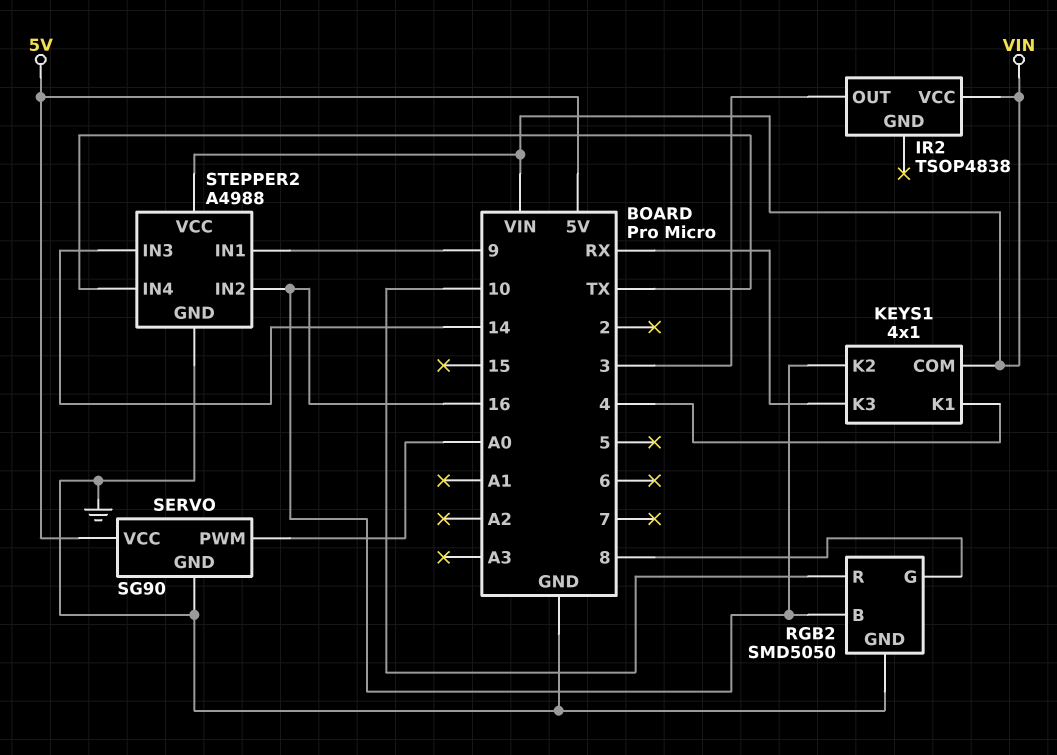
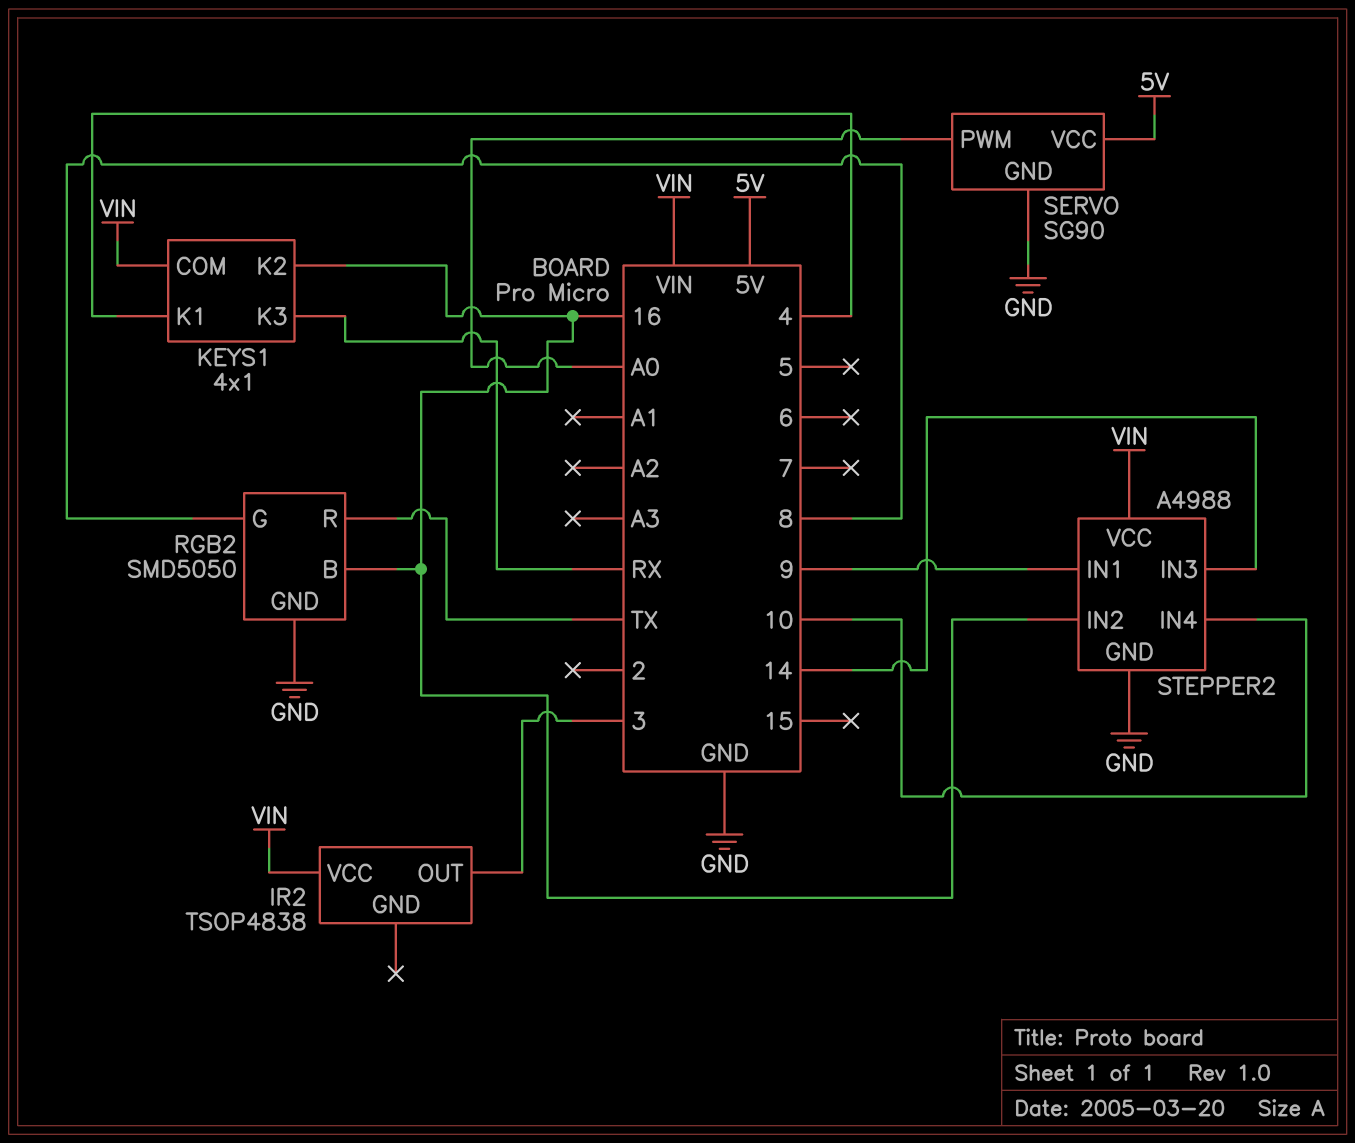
RGB2 pin R: 10 -> TX
STEPPER2 pin IN4: TX -> 10

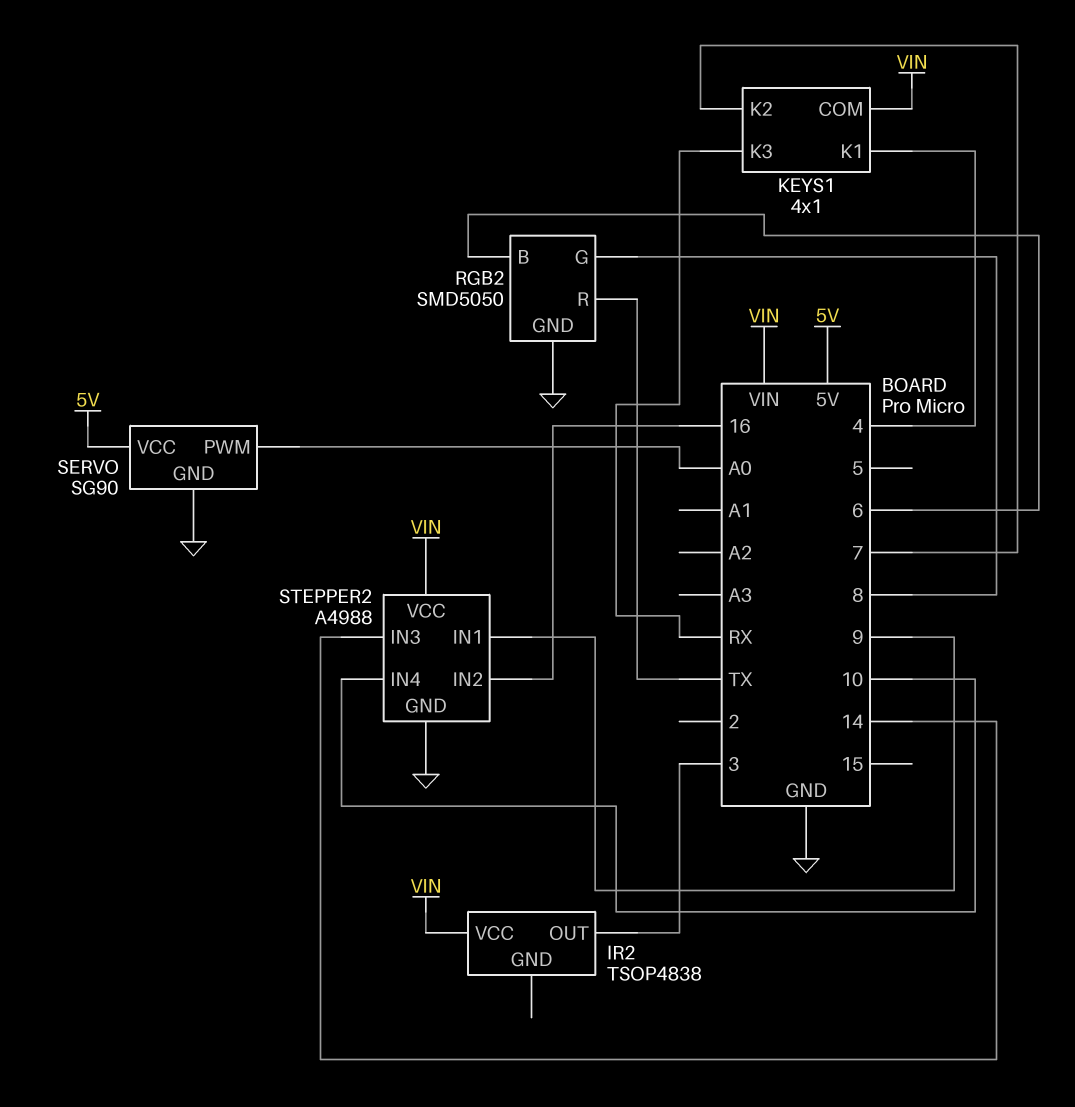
KEYS1 pin K2: 16 -> 7
RGB2 pin B: 16 -> 6

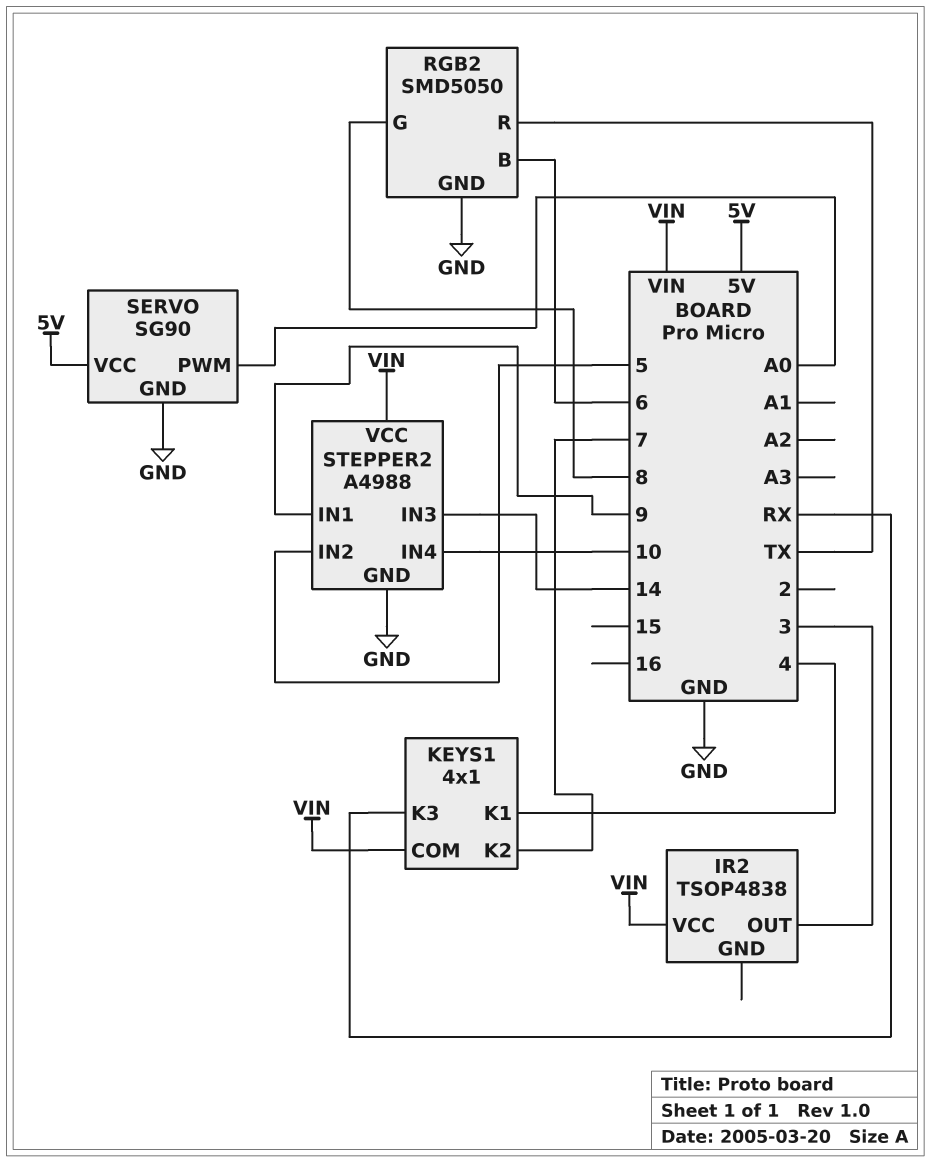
STEPPER2 pin IN2: 16 -> 5

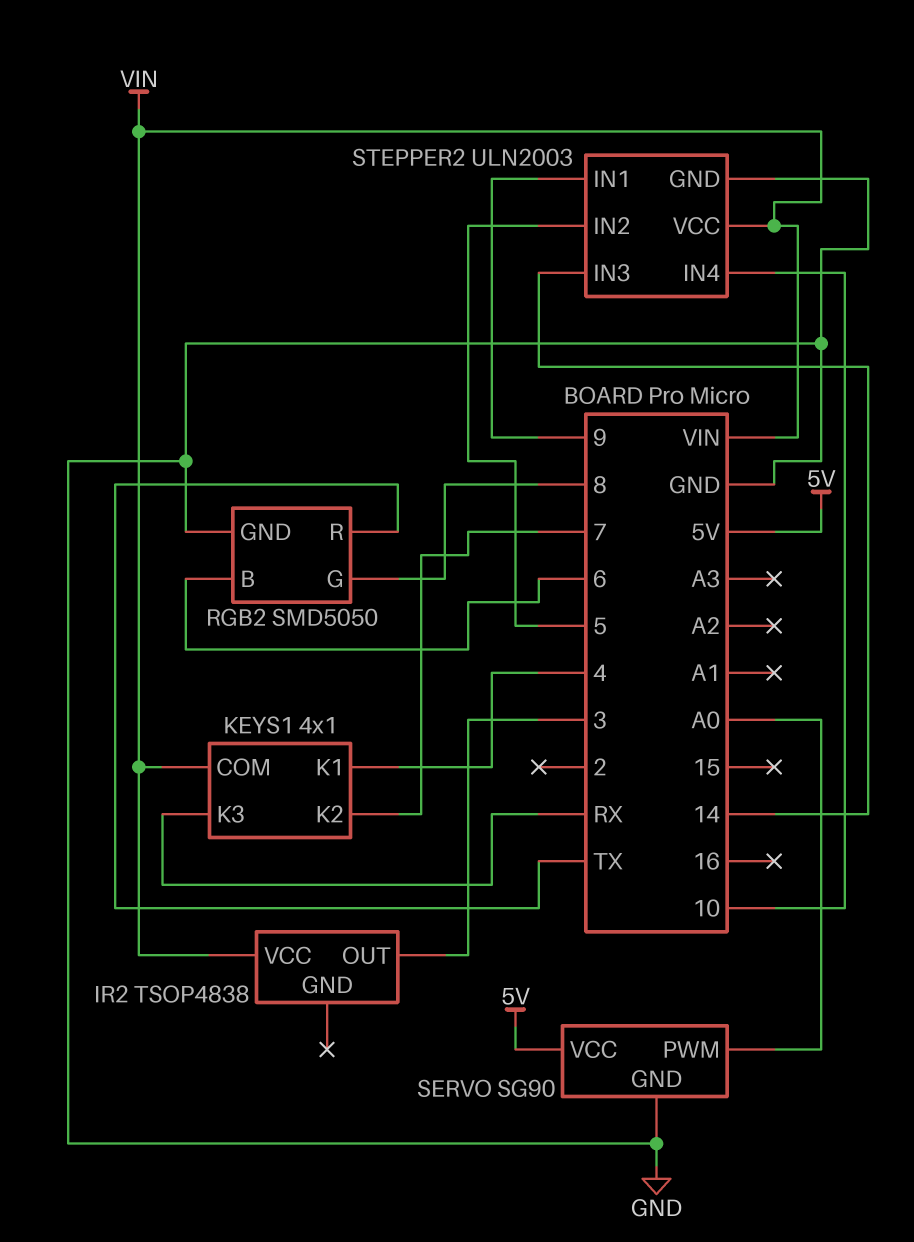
STEPPER2: A4988 -> ULN2003

